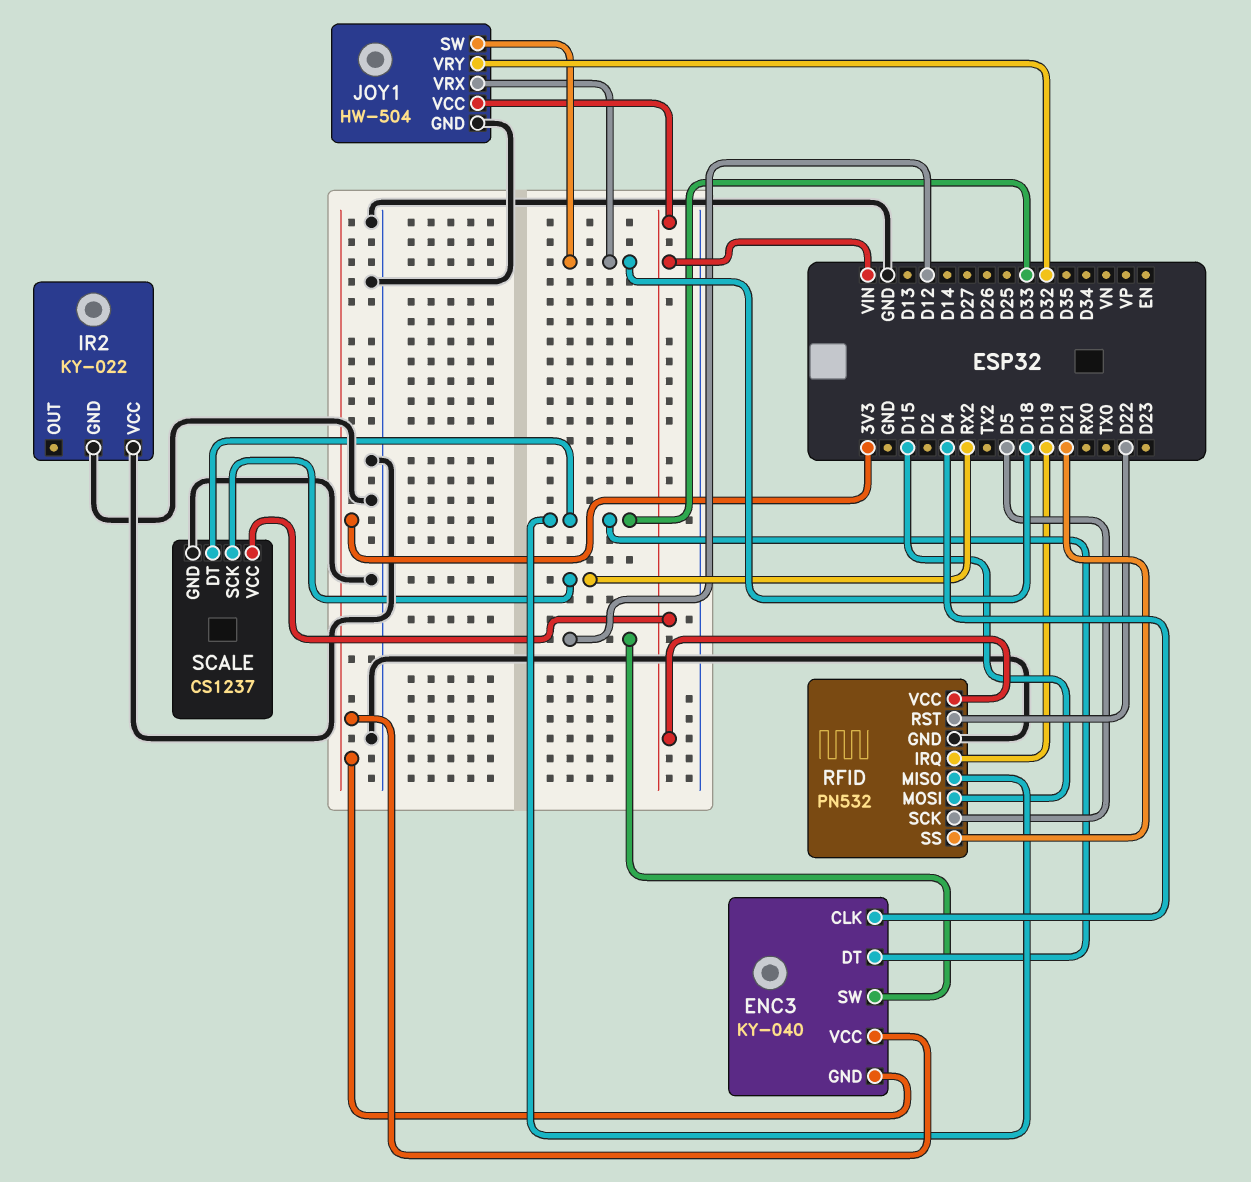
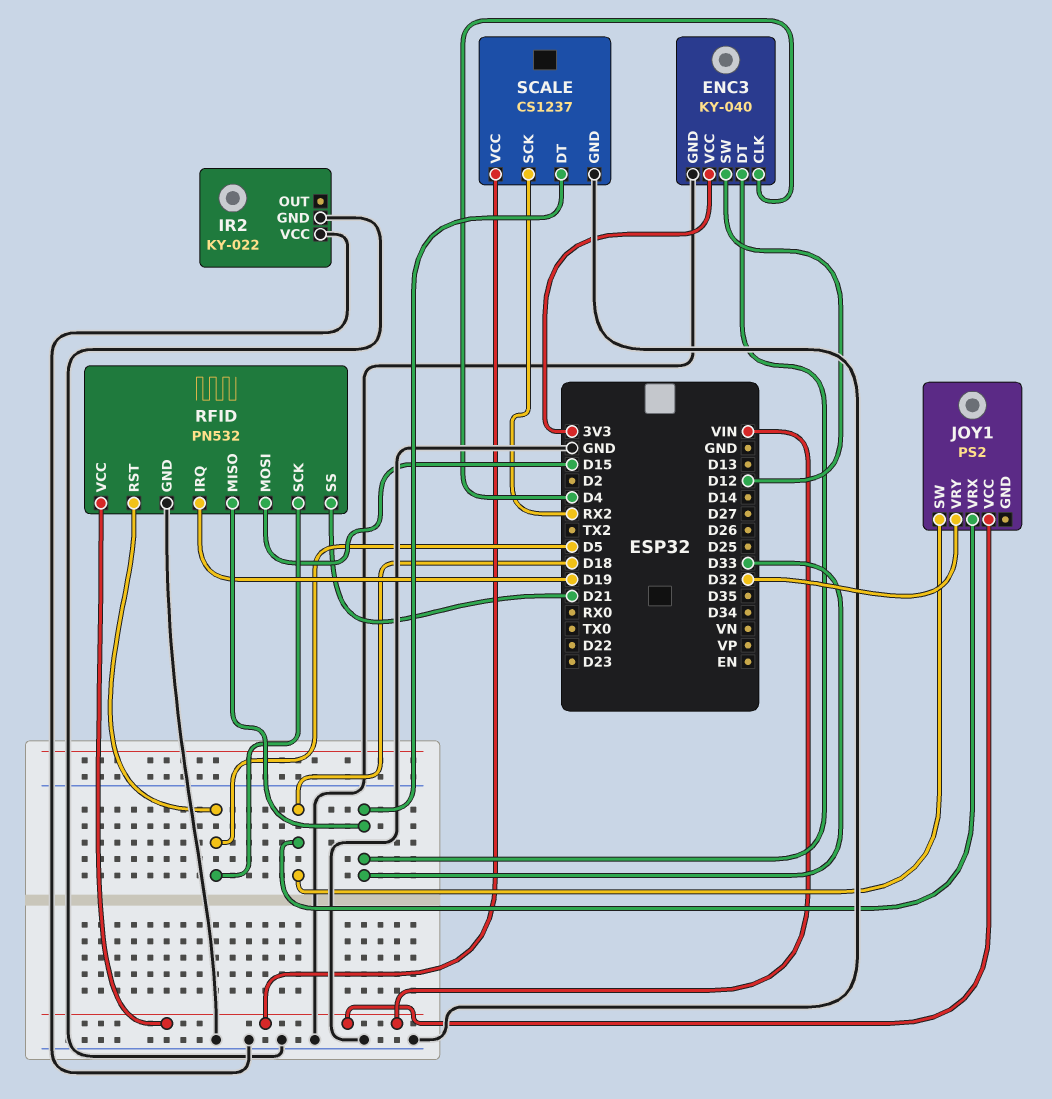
ENC3 pin GND: 3V3 -> GND
JOY1: HW-504 -> PS2
JOY1 pin GND: GND -> none
RFID pin RST: D22 -> D5

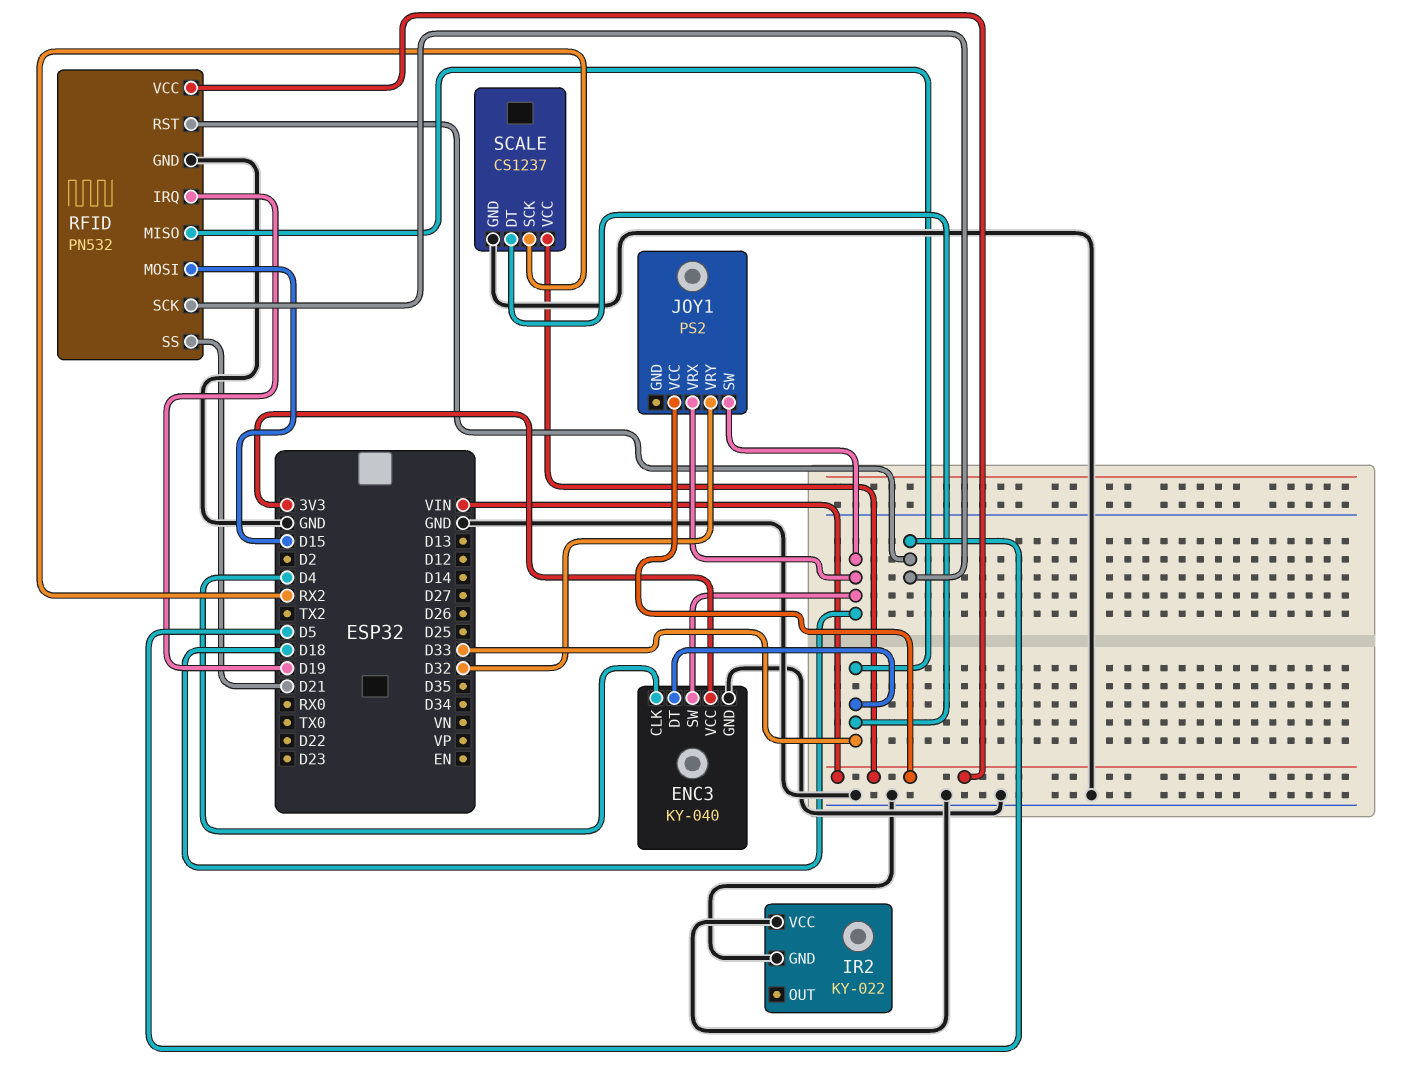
ENC3 pin SW: D12 -> D18

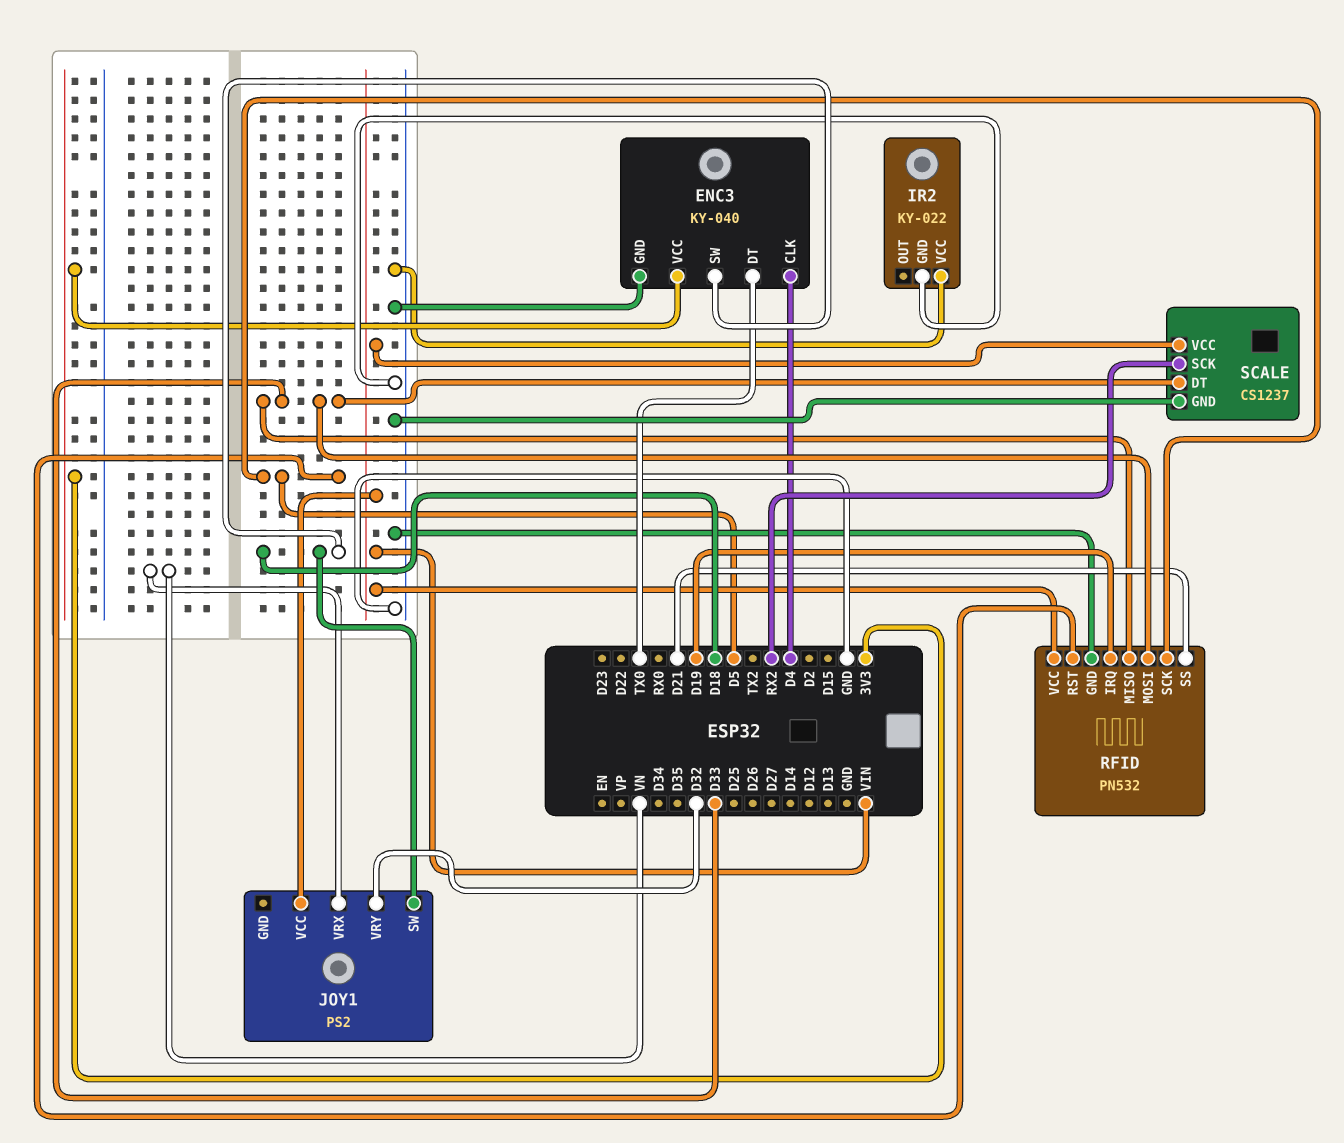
ENC3 pin DT: D33 -> TX0
JOY1 pin VRX: D18 -> VN
RFID pin MOSI: D15 -> D33

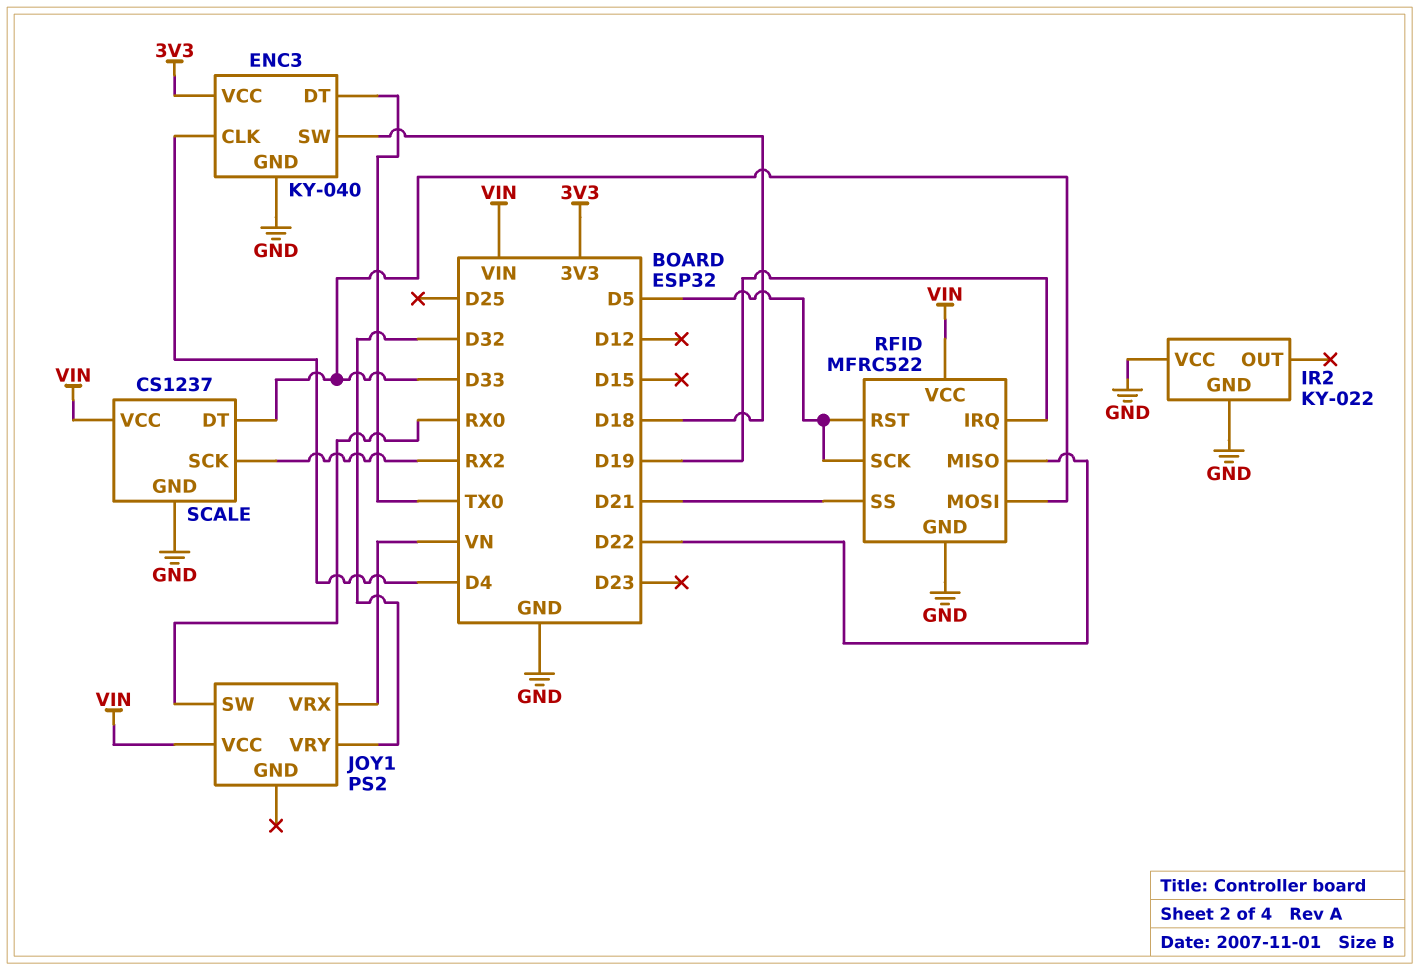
JOY1 pin SW: D18 -> RX0
RFID: PN532 -> MFRC522
RFID pin MISO: D33 -> D22

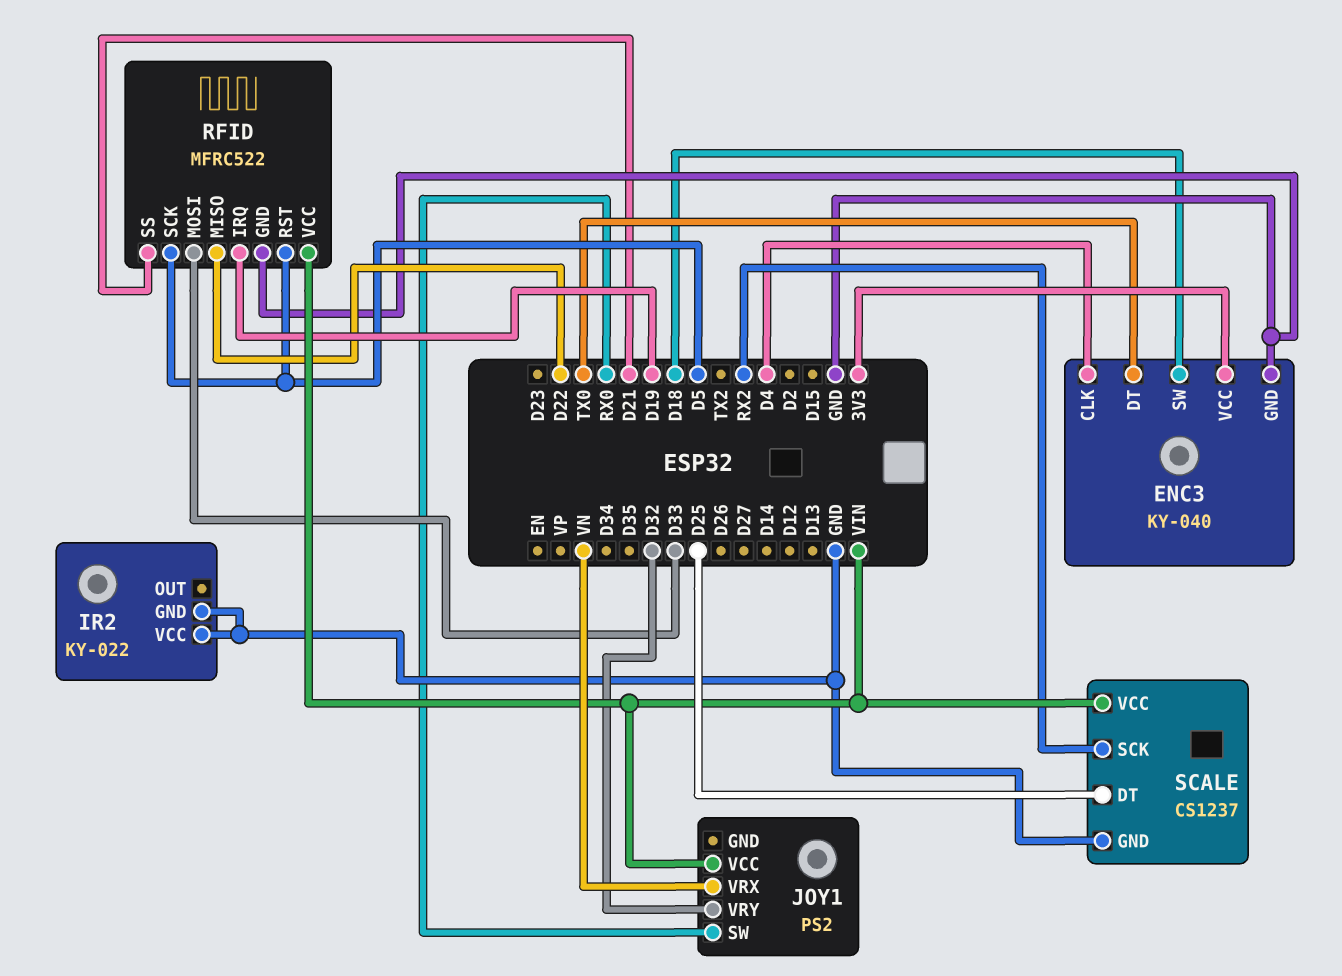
SCALE pin DT: D33 -> D25

